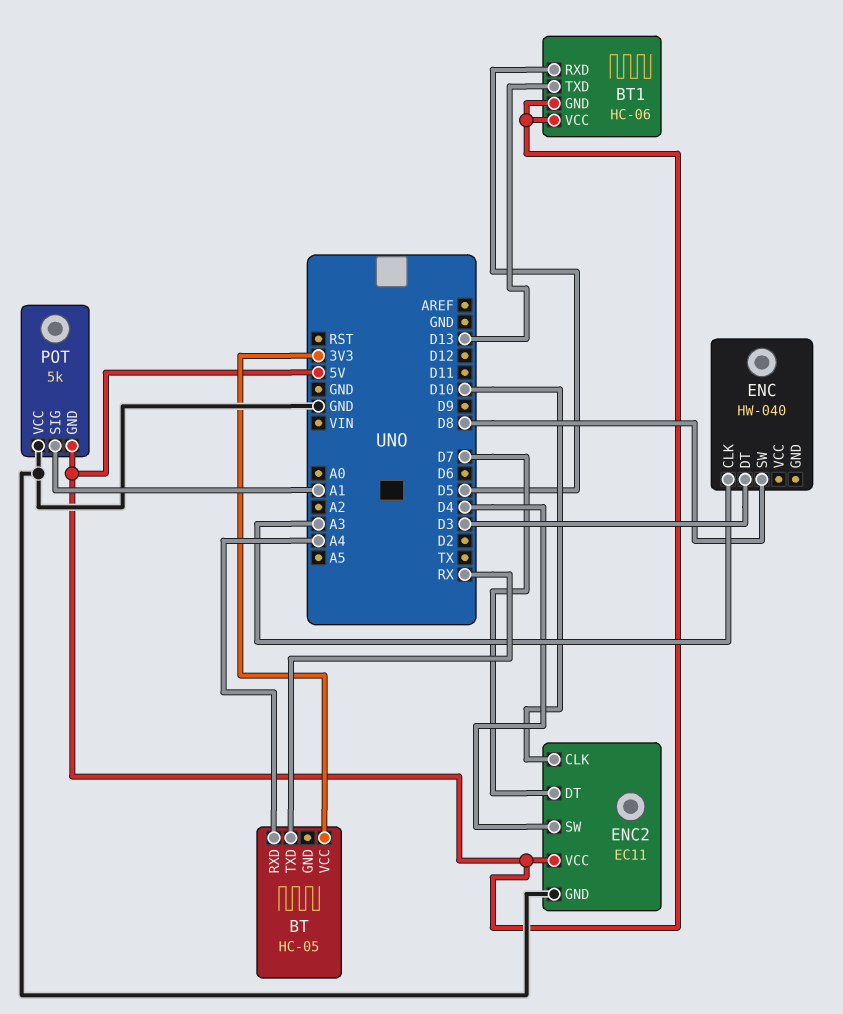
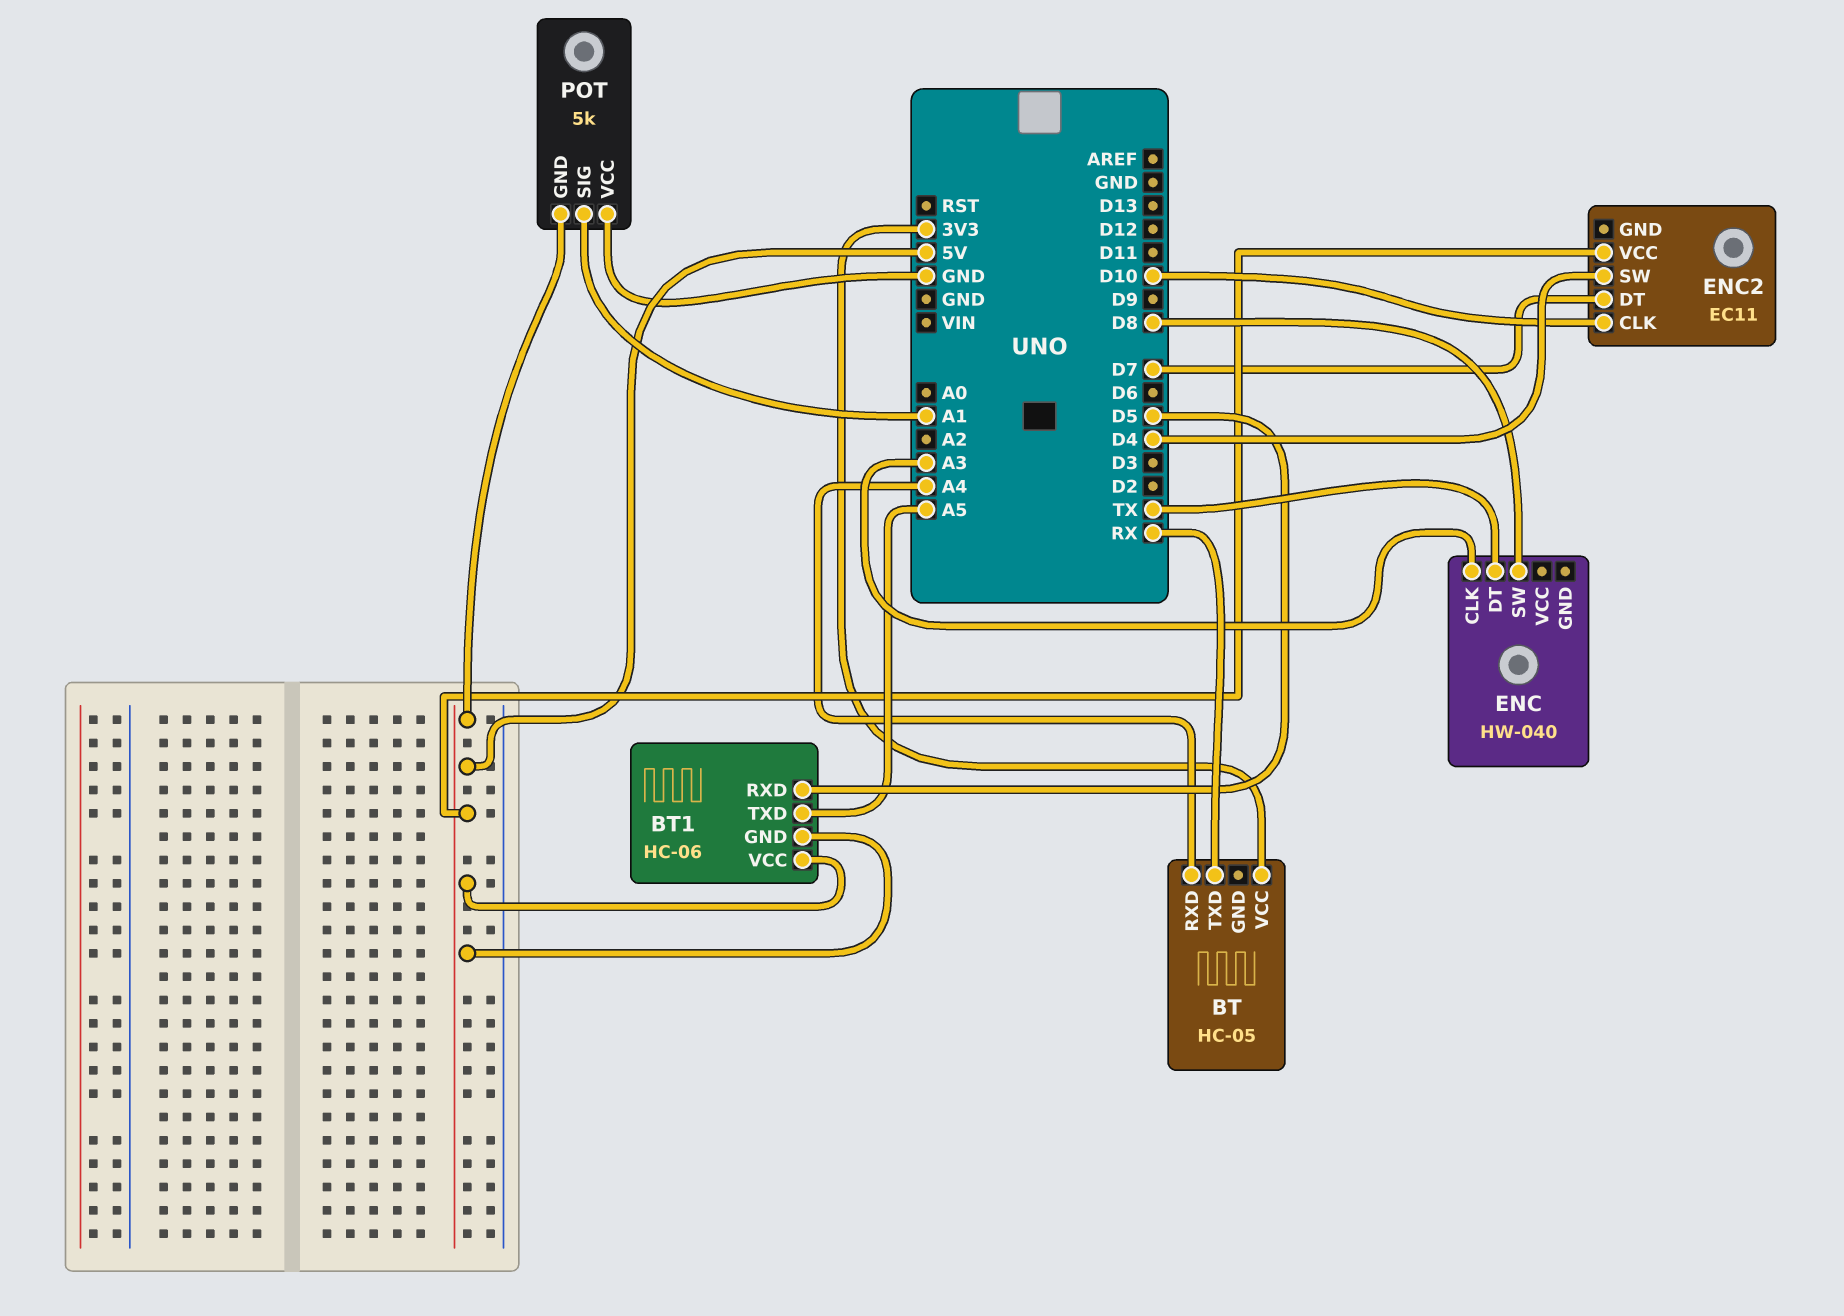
BT1 pin TXD: D13 -> A5
ENC pin DT: D3 -> TX
ENC2 pin GND: GND -> none

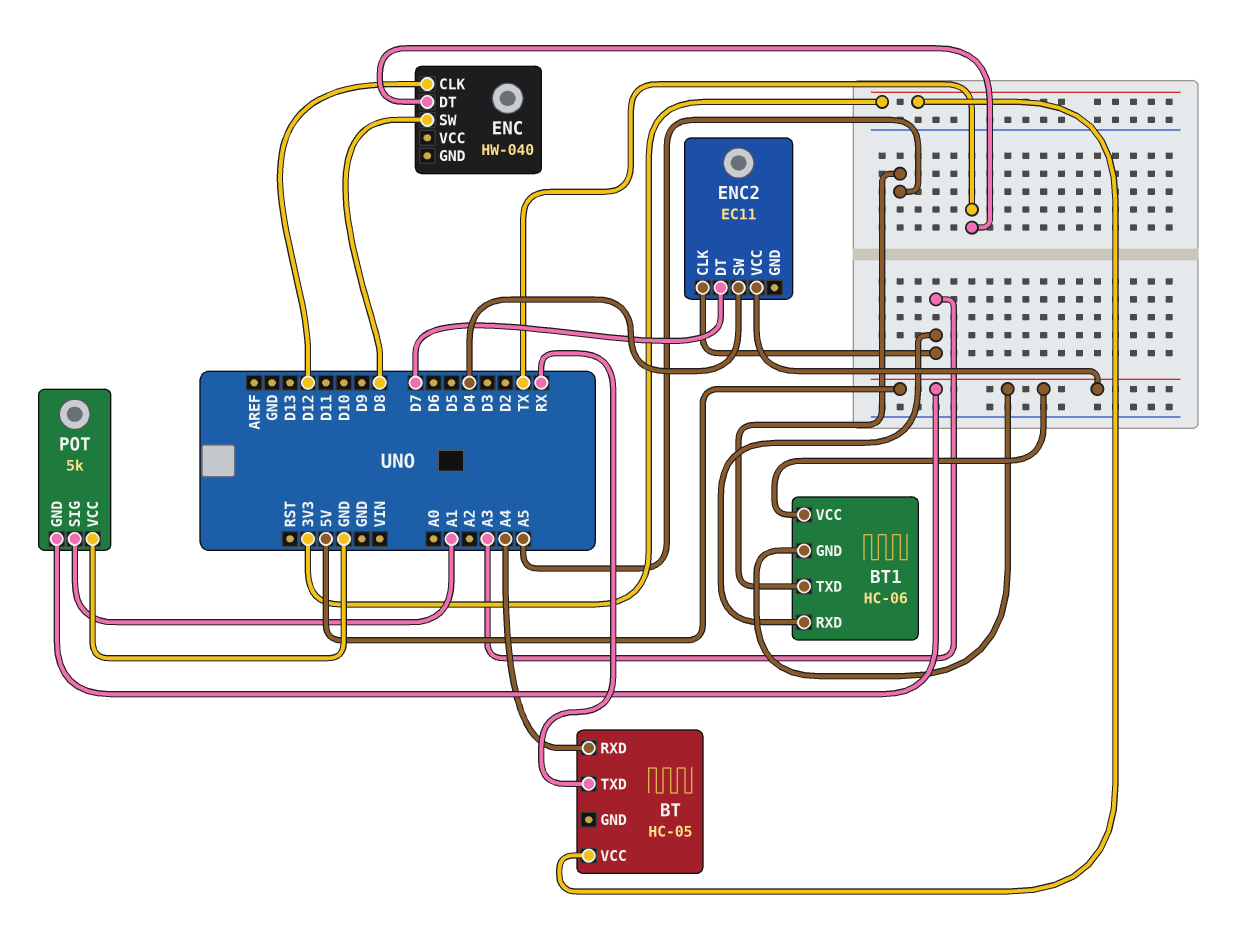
BT1 pin RXD: D5 -> A3
ENC pin CLK: A3 -> D12
ENC2 pin CLK: D10 -> A3

